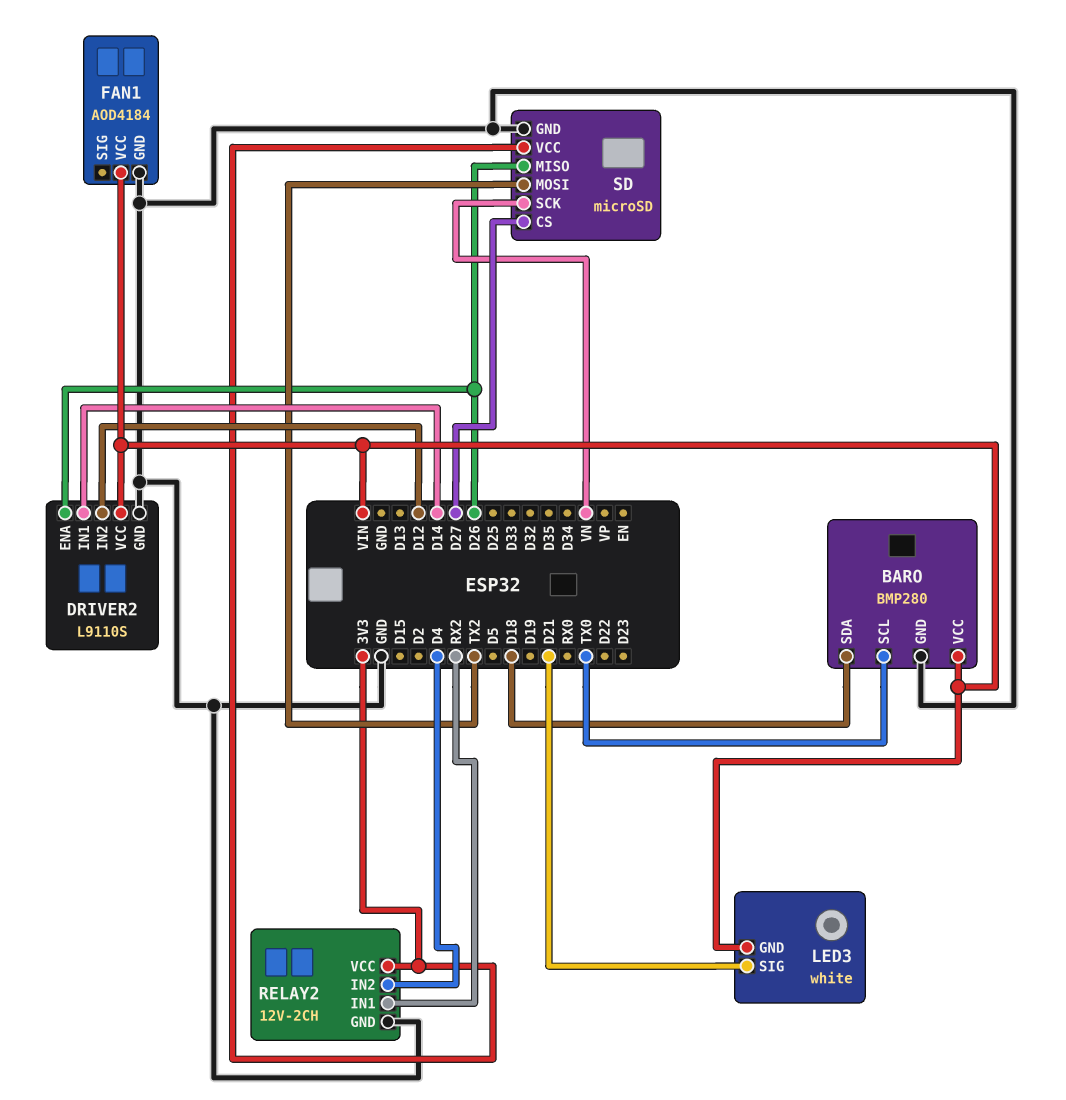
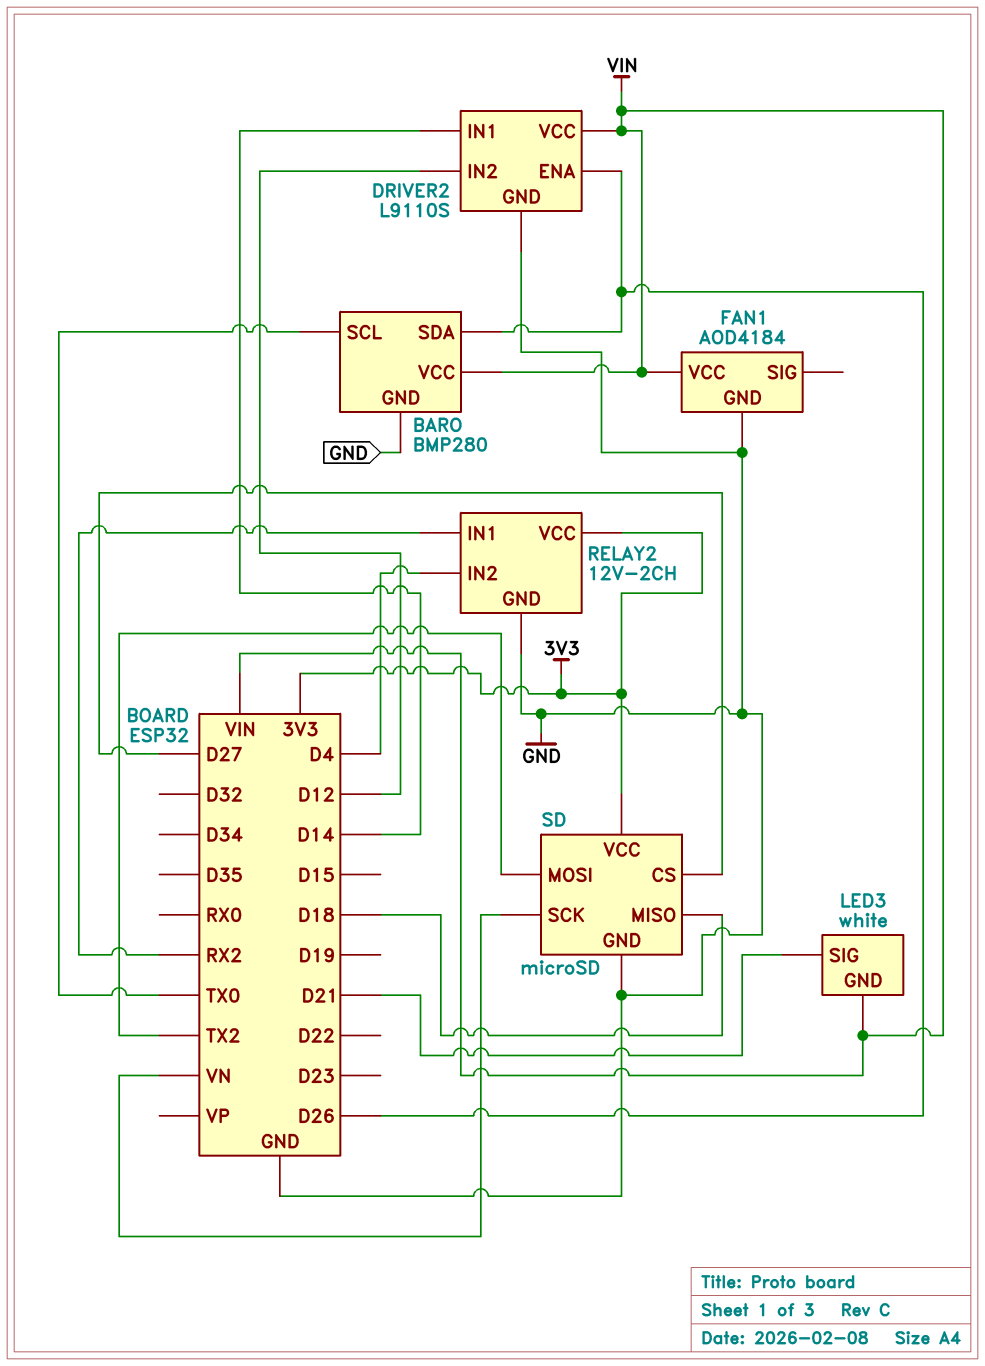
BARO pin SDA: D18 -> D26
SD pin MISO: D26 -> D18

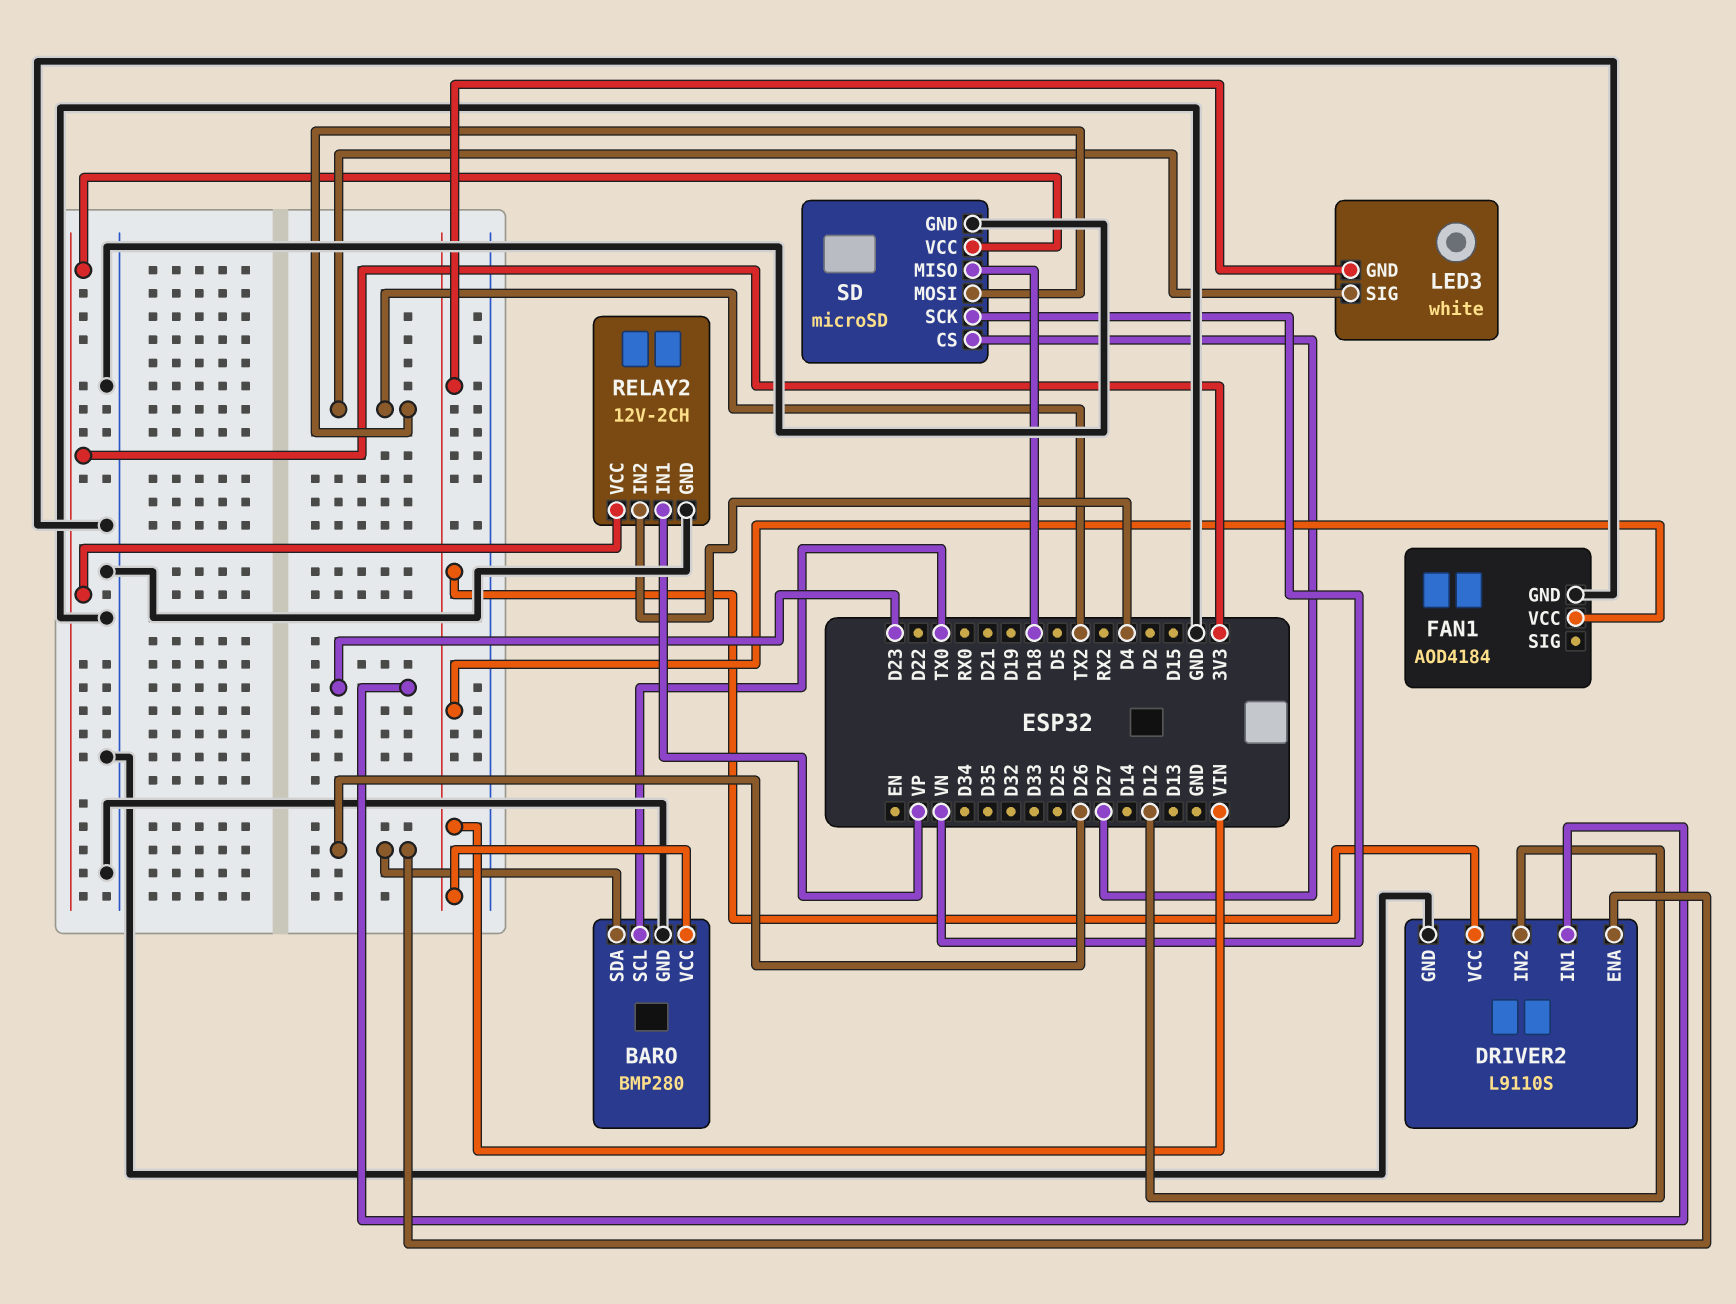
DRIVER2 pin IN1: D14 -> D23
LED3 pin SIG: D21 -> TX2
RELAY2 pin IN1: RX2 -> VP

